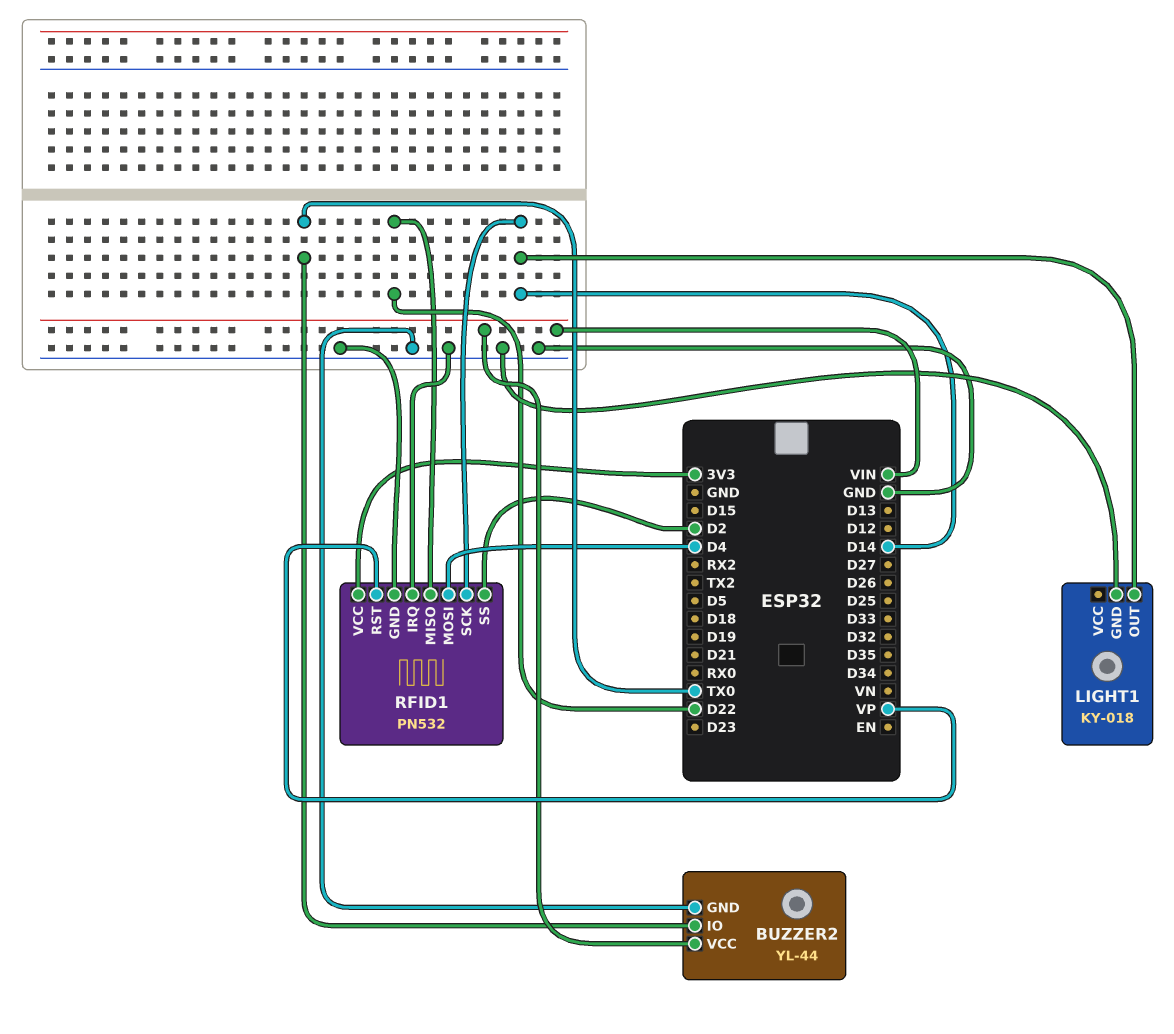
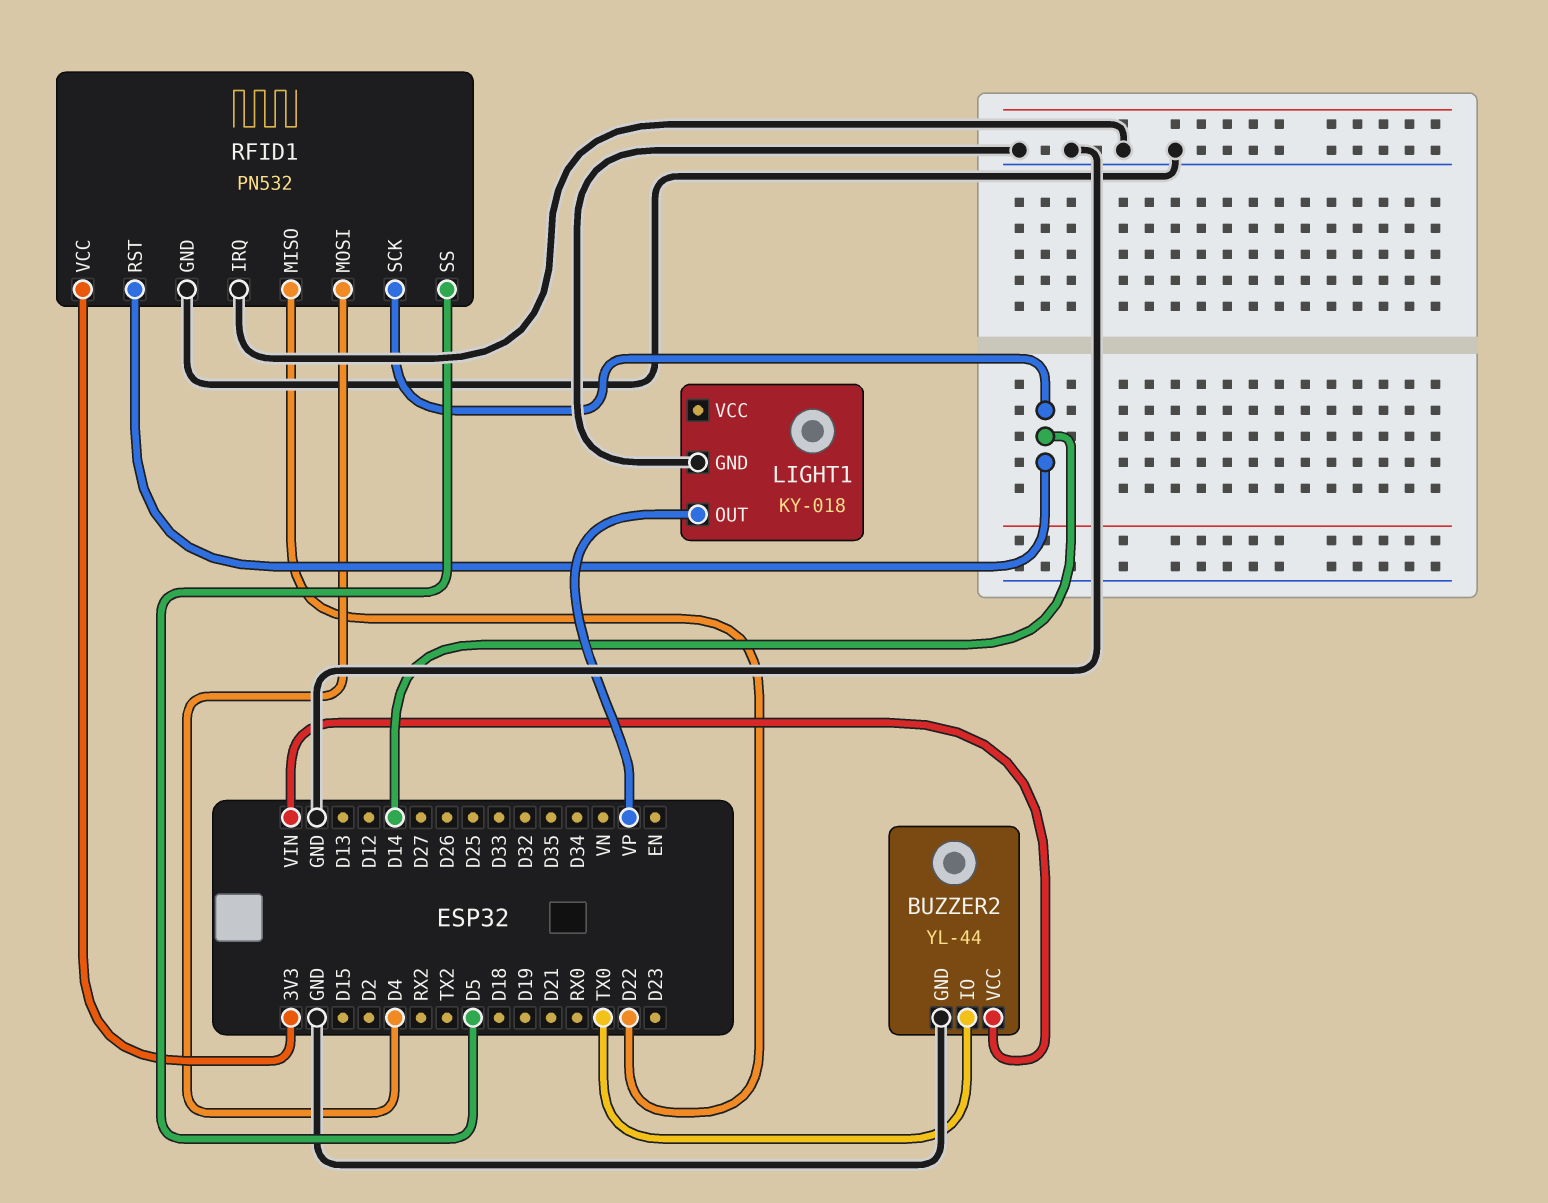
LIGHT1 pin OUT: D14 -> VP
RFID1 pin RST: VP -> D14
RFID1 pin SS: D2 -> D5

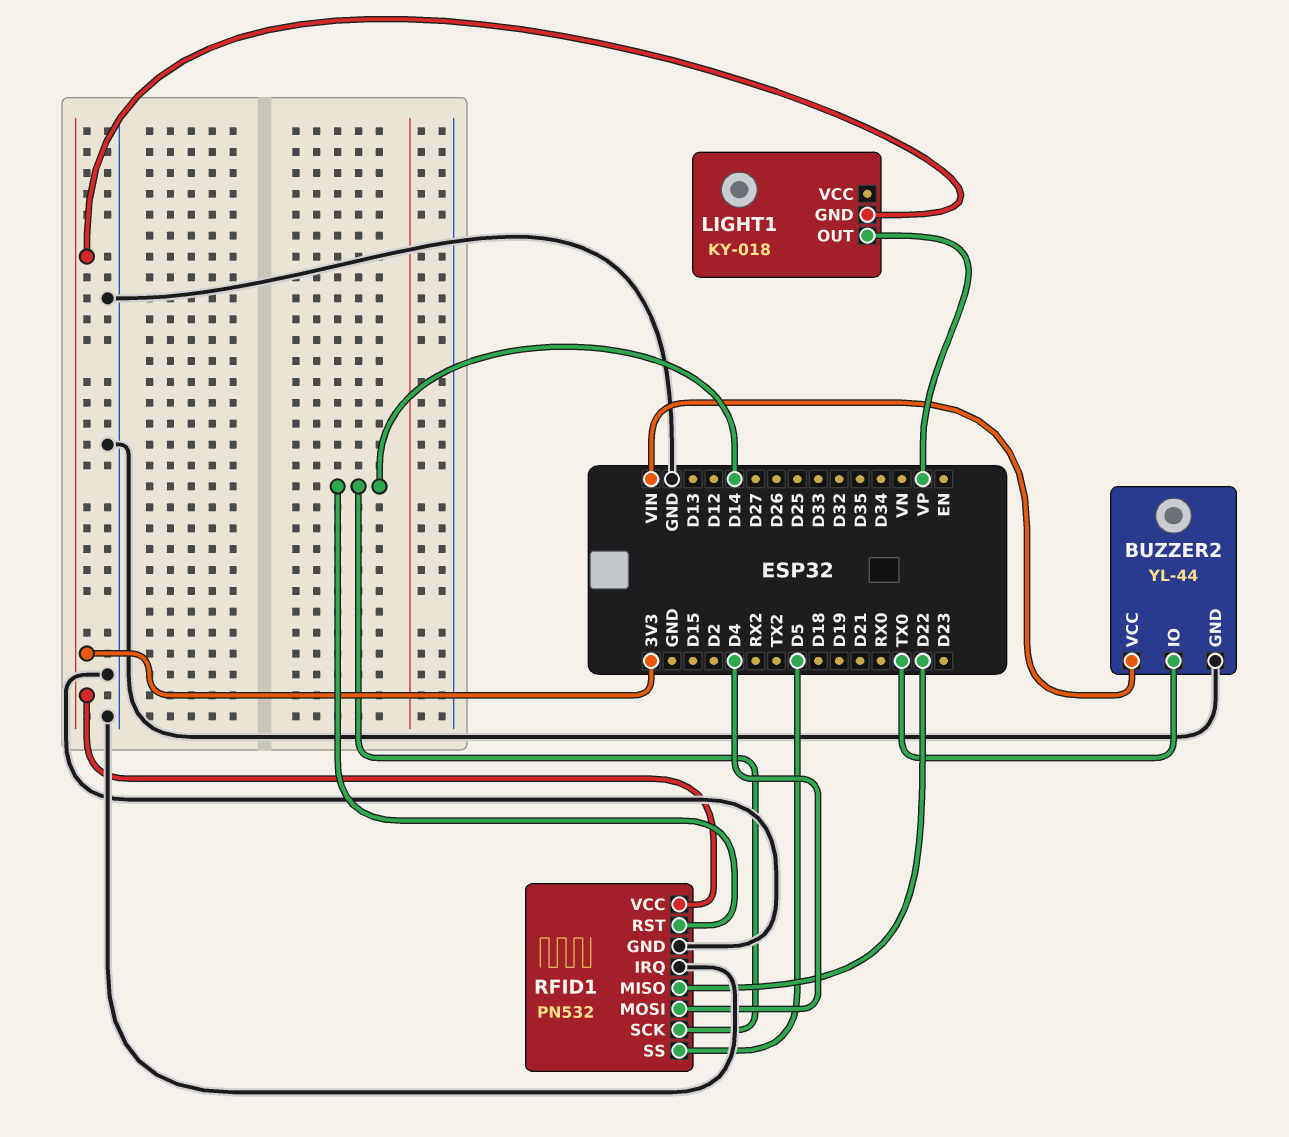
LIGHT1 pin GND: GND -> 3V3

